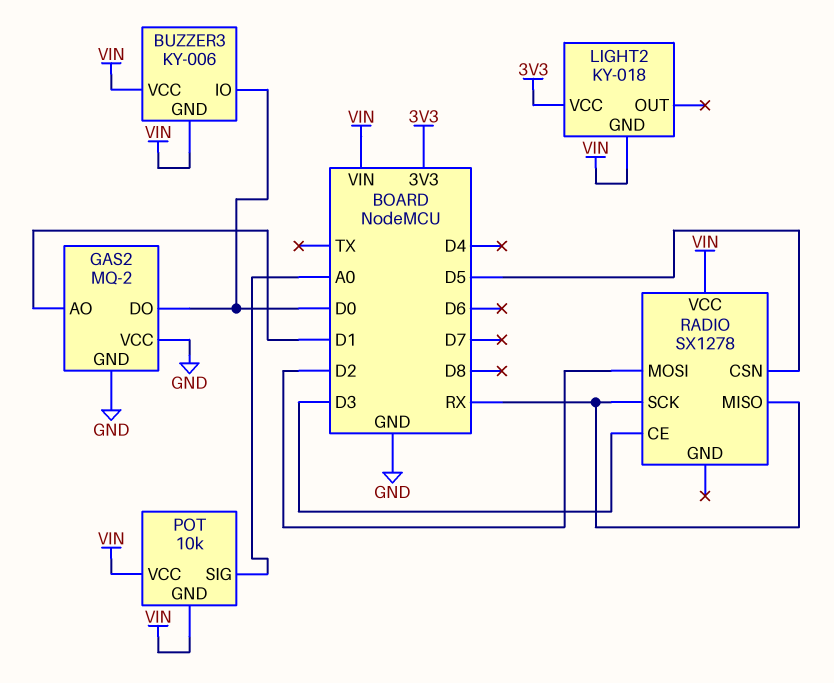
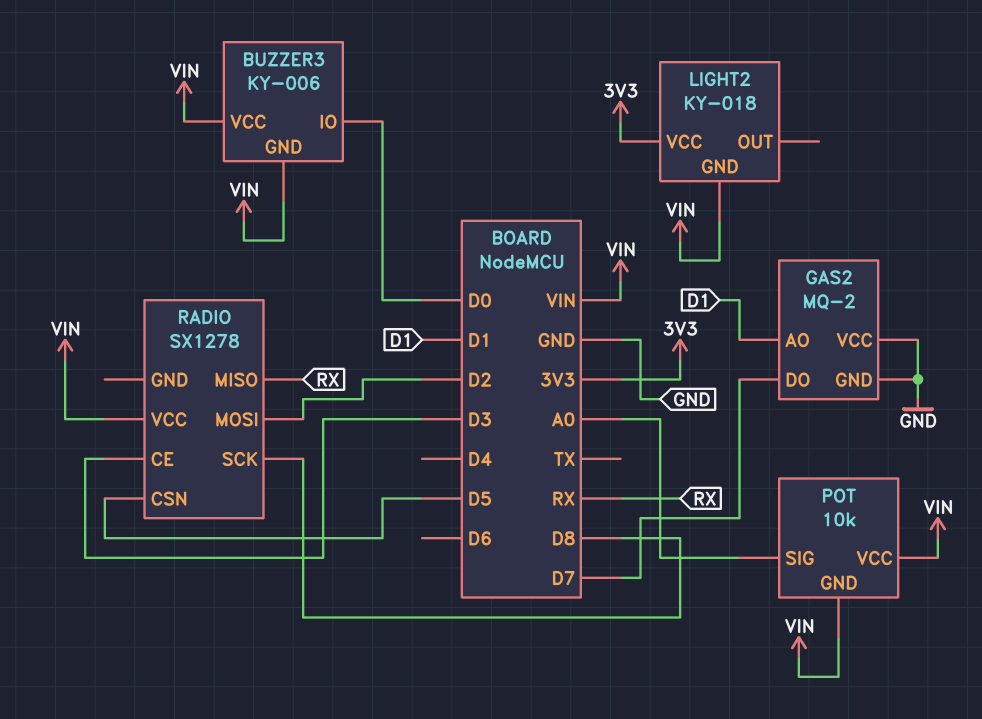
GAS2 pin DO: D0 -> D7
RADIO pin SCK: RX -> D8

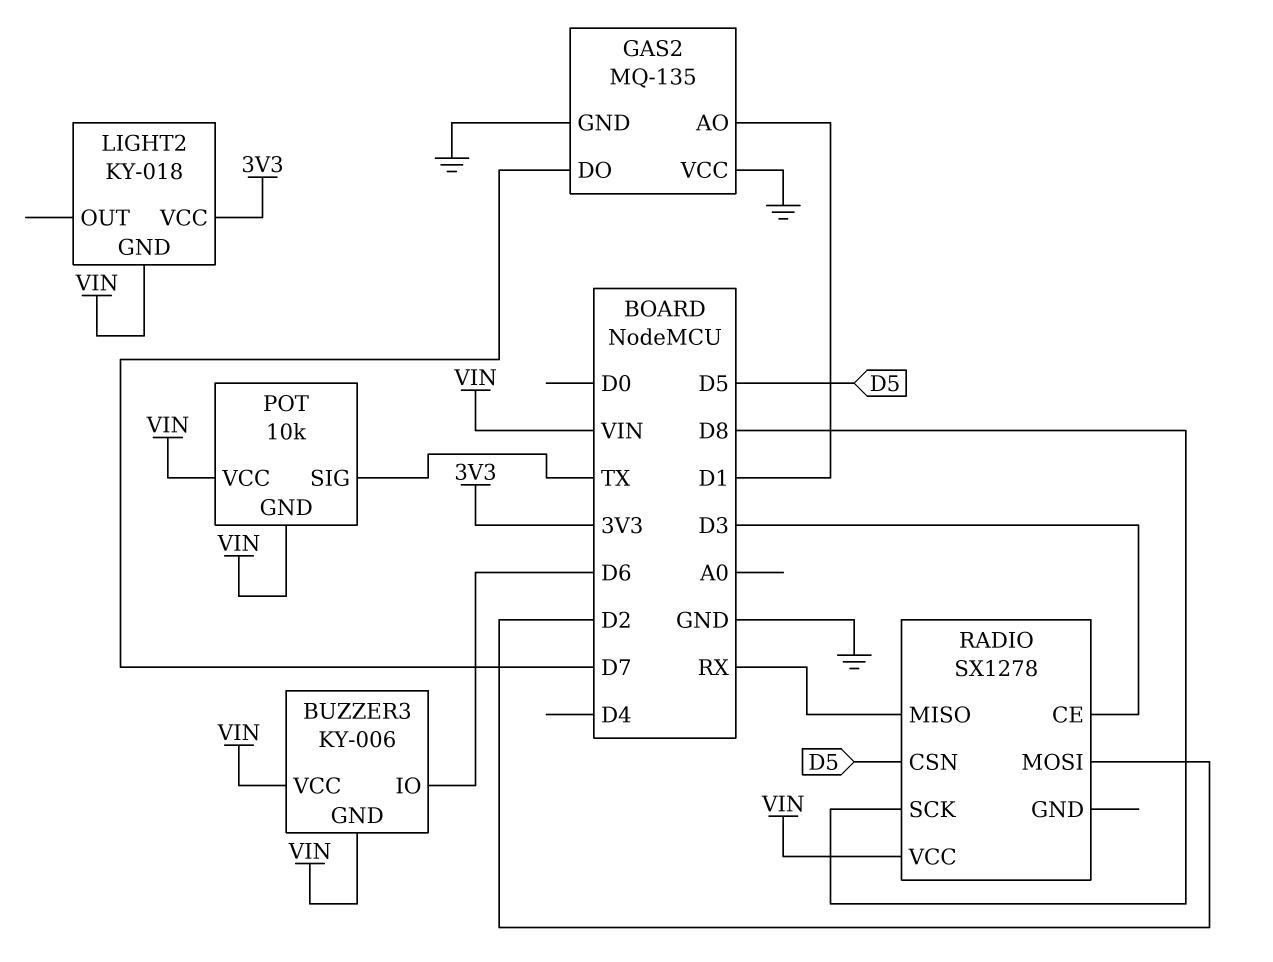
BUZZER3 pin IO: D0 -> D6
GAS2: MQ-2 -> MQ-135
POT pin SIG: A0 -> TX

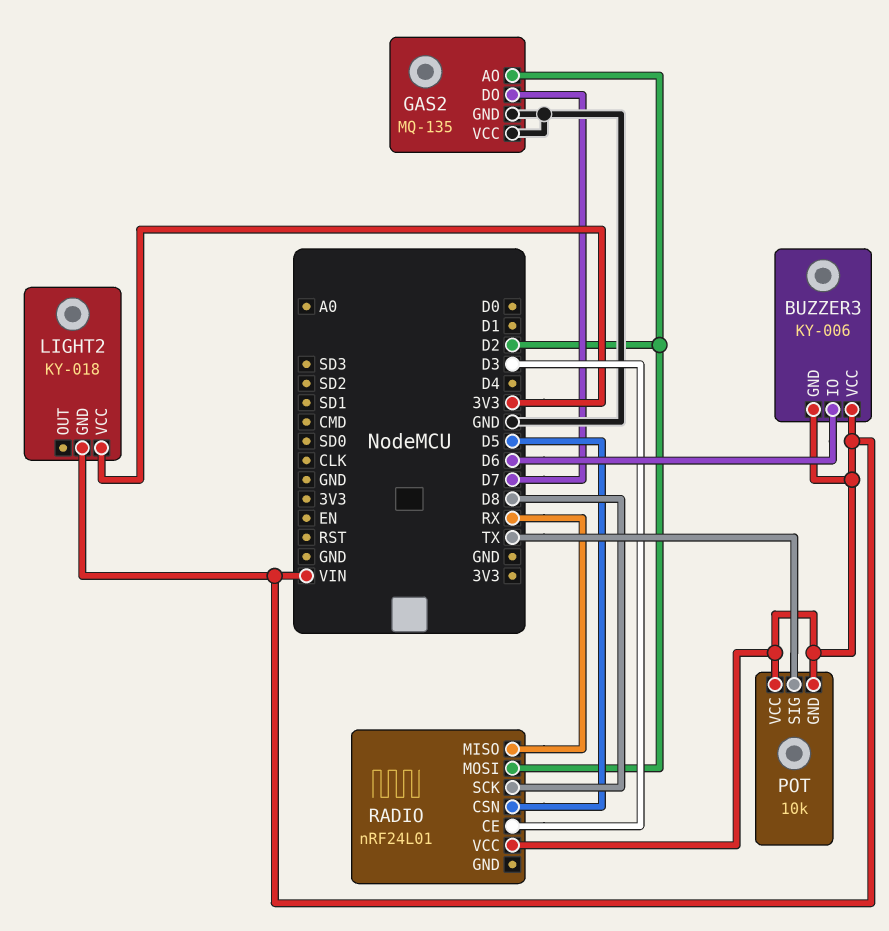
GAS2 pin AO: D1 -> D2
RADIO: SX1278 -> nRF24L01

